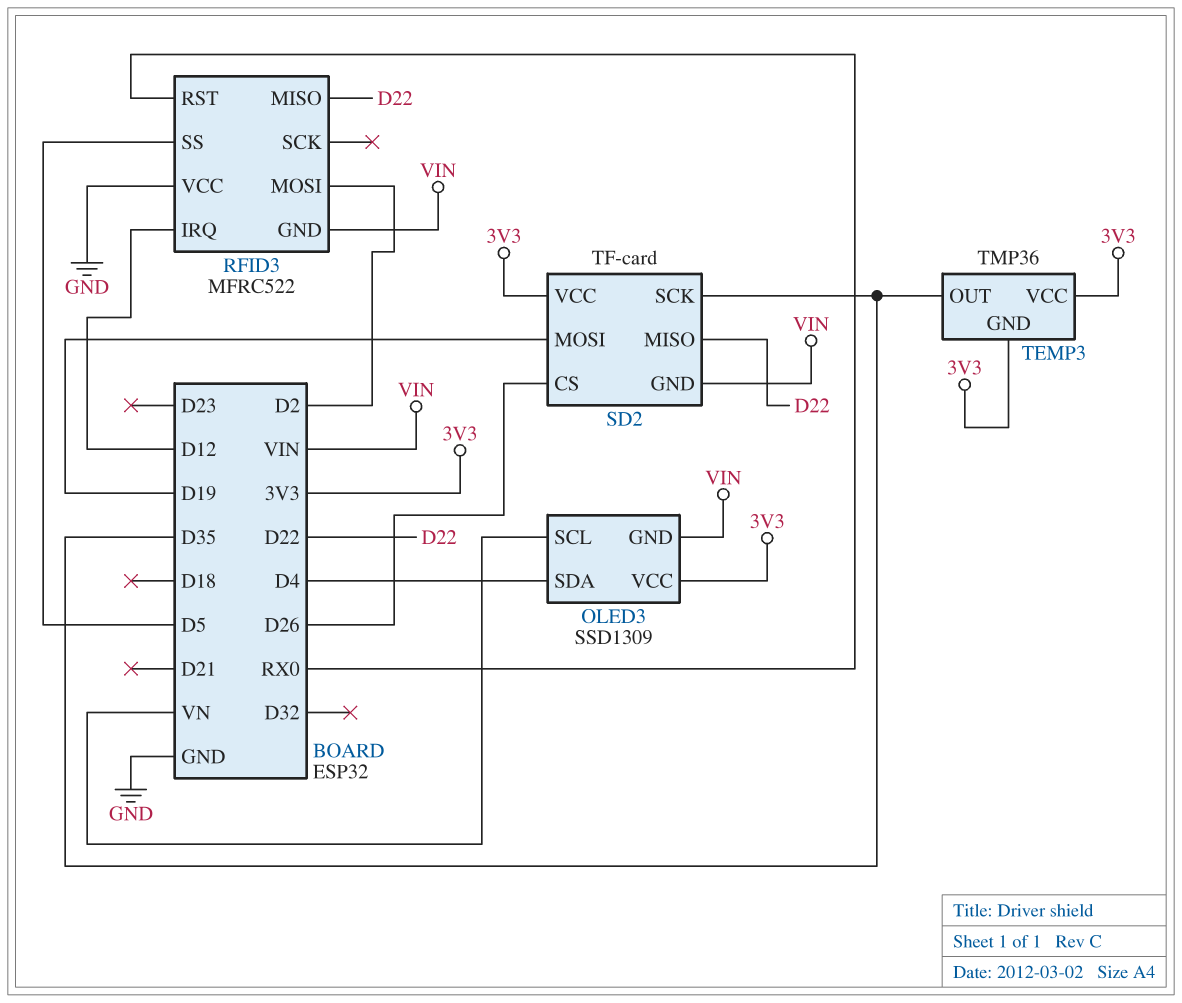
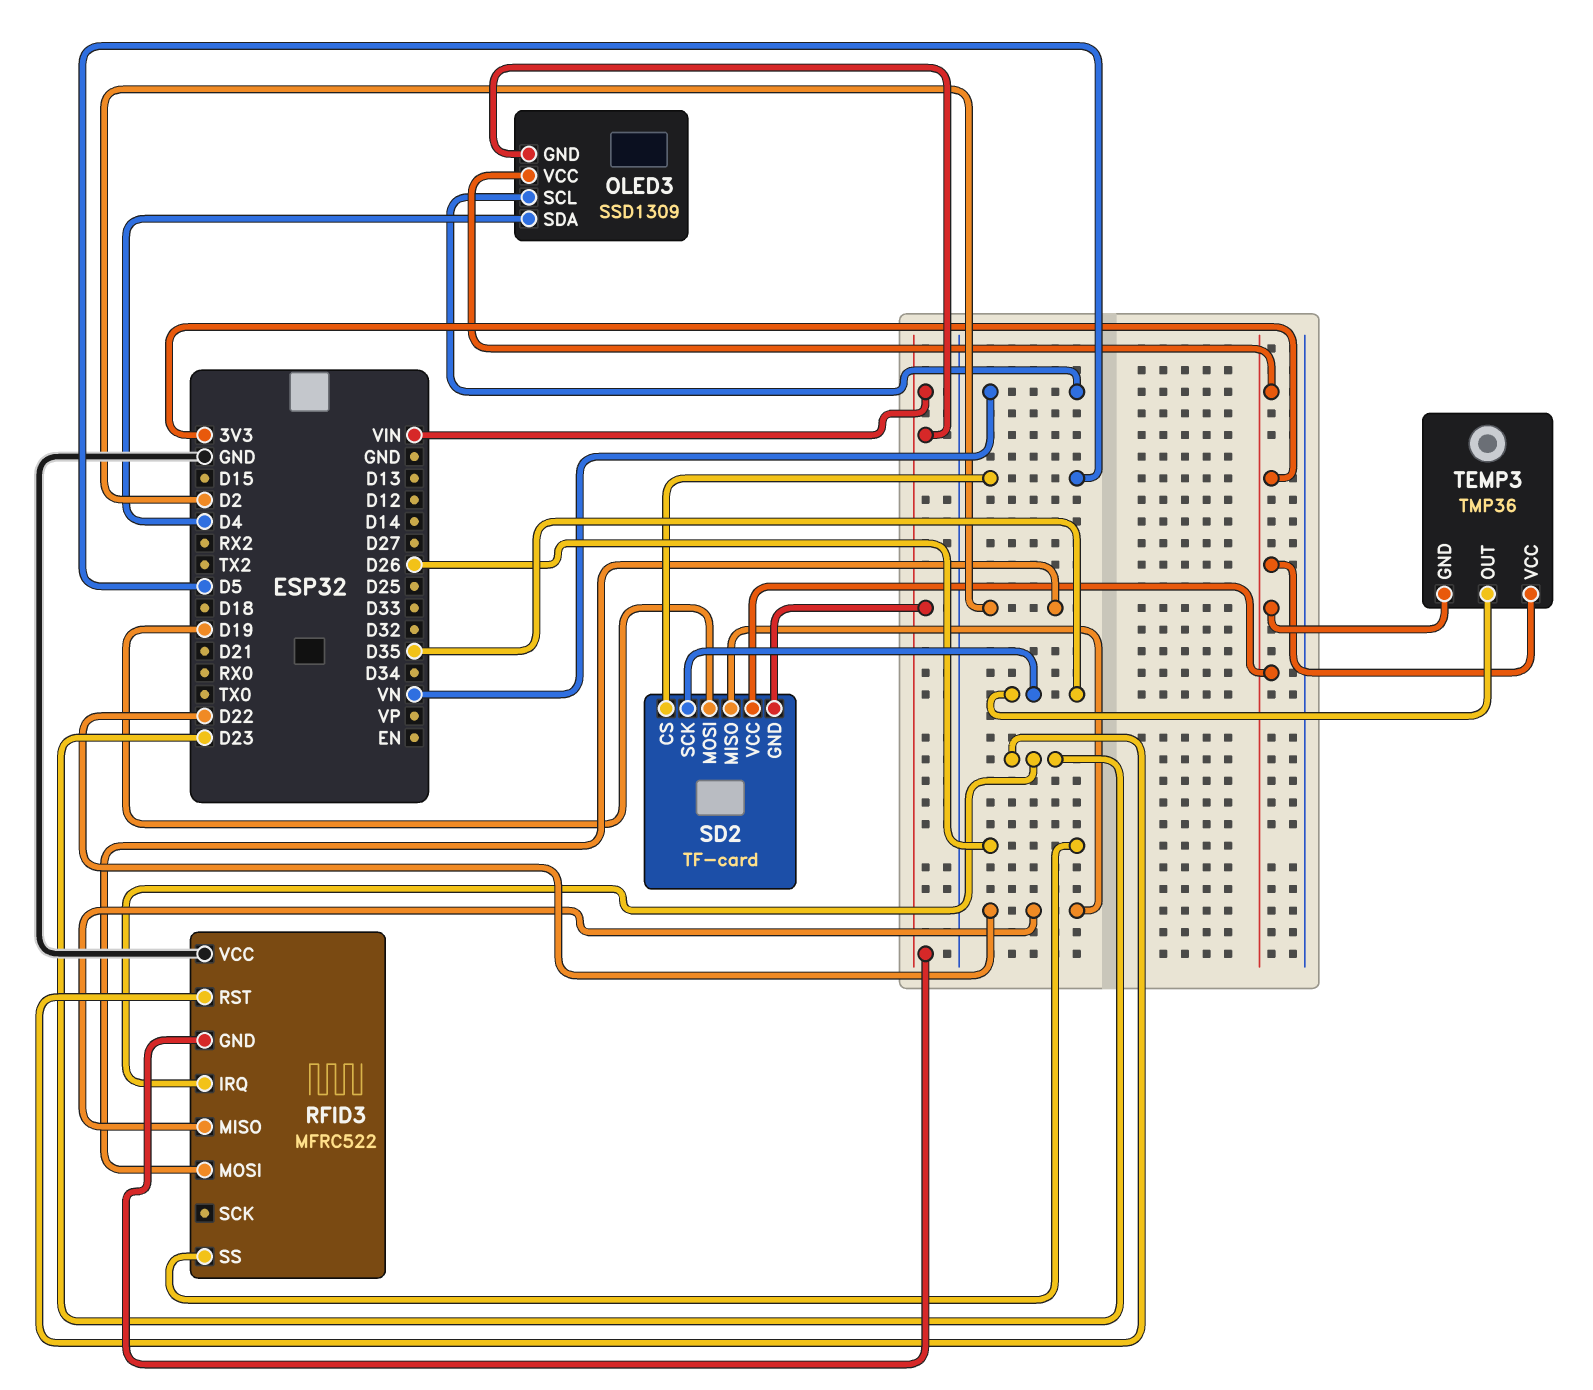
RFID3 pin IRQ: D12 -> D23
RFID3 pin RST: RX0 -> D23
RFID3 pin SS: D5 -> D26
SD2 pin CS: D26 -> D5

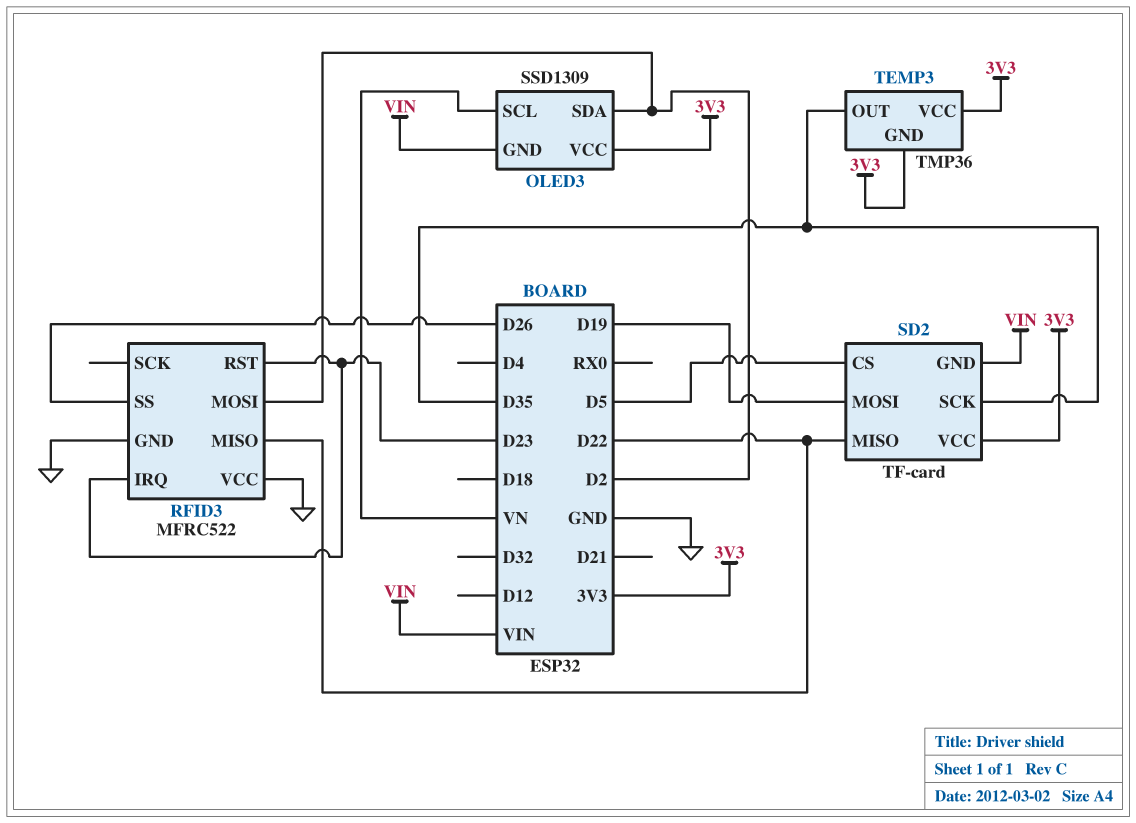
OLED3 pin SDA: D4 -> D2
RFID3 pin GND: VIN -> GND

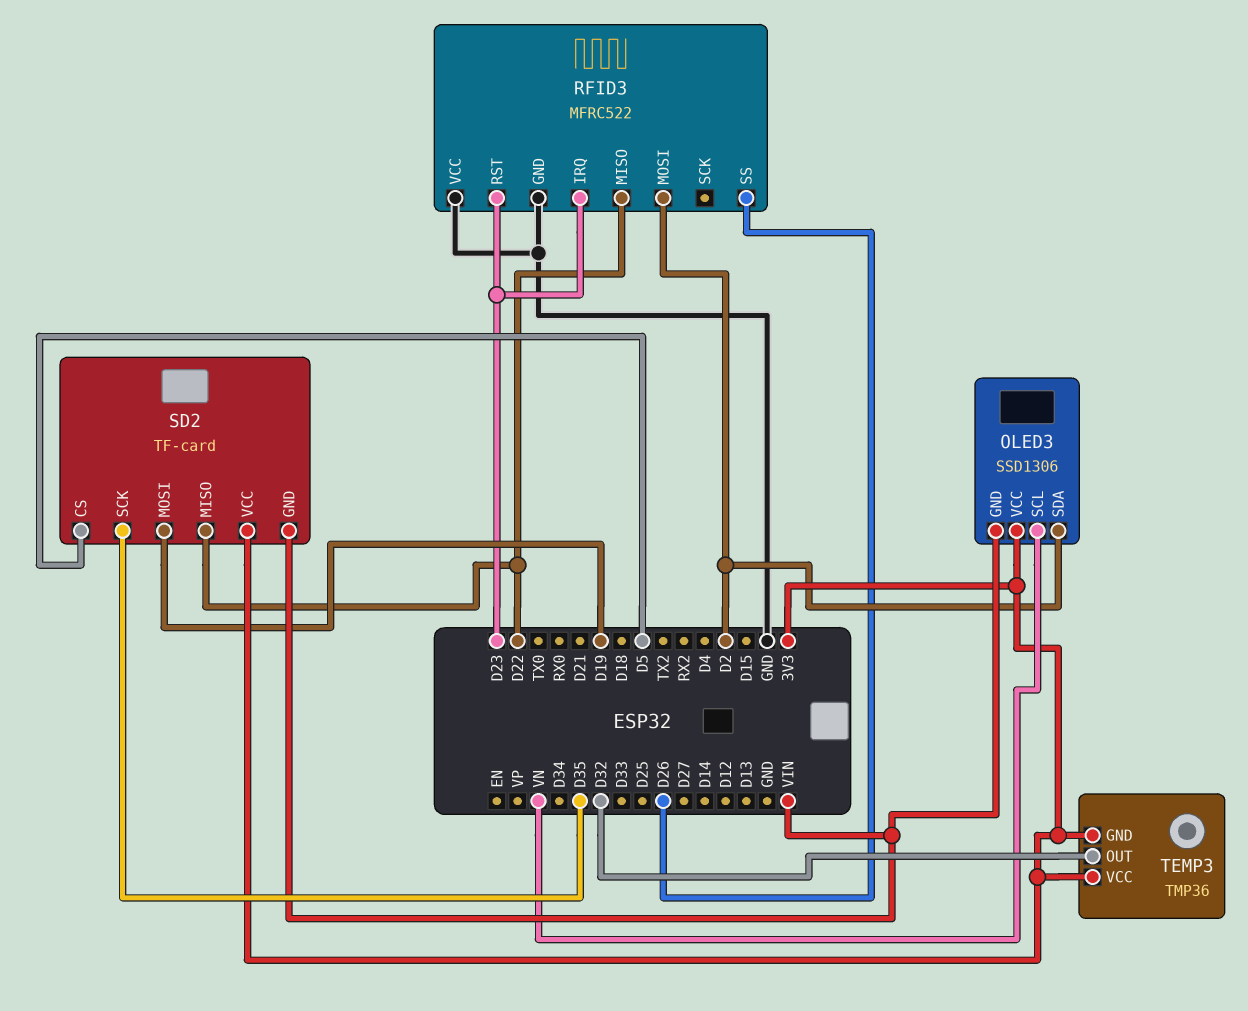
OLED3: SSD1309 -> SSD1306
TEMP3 pin OUT: D35 -> D32

